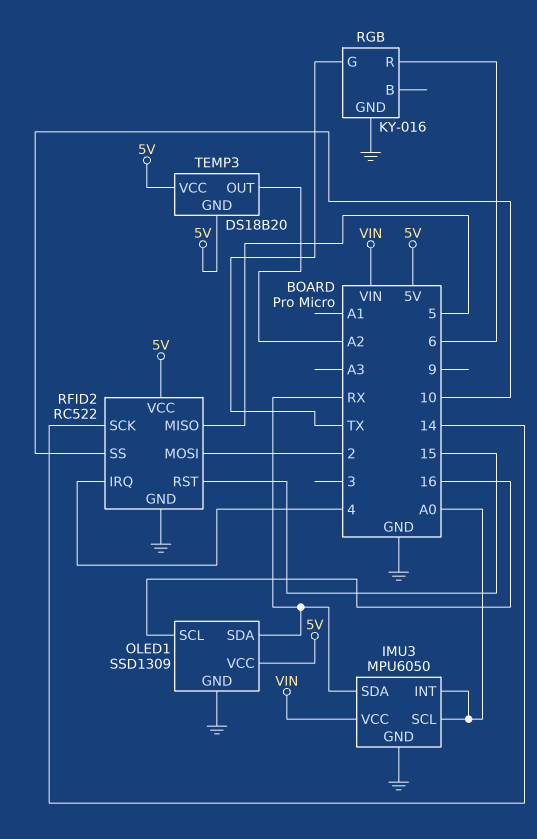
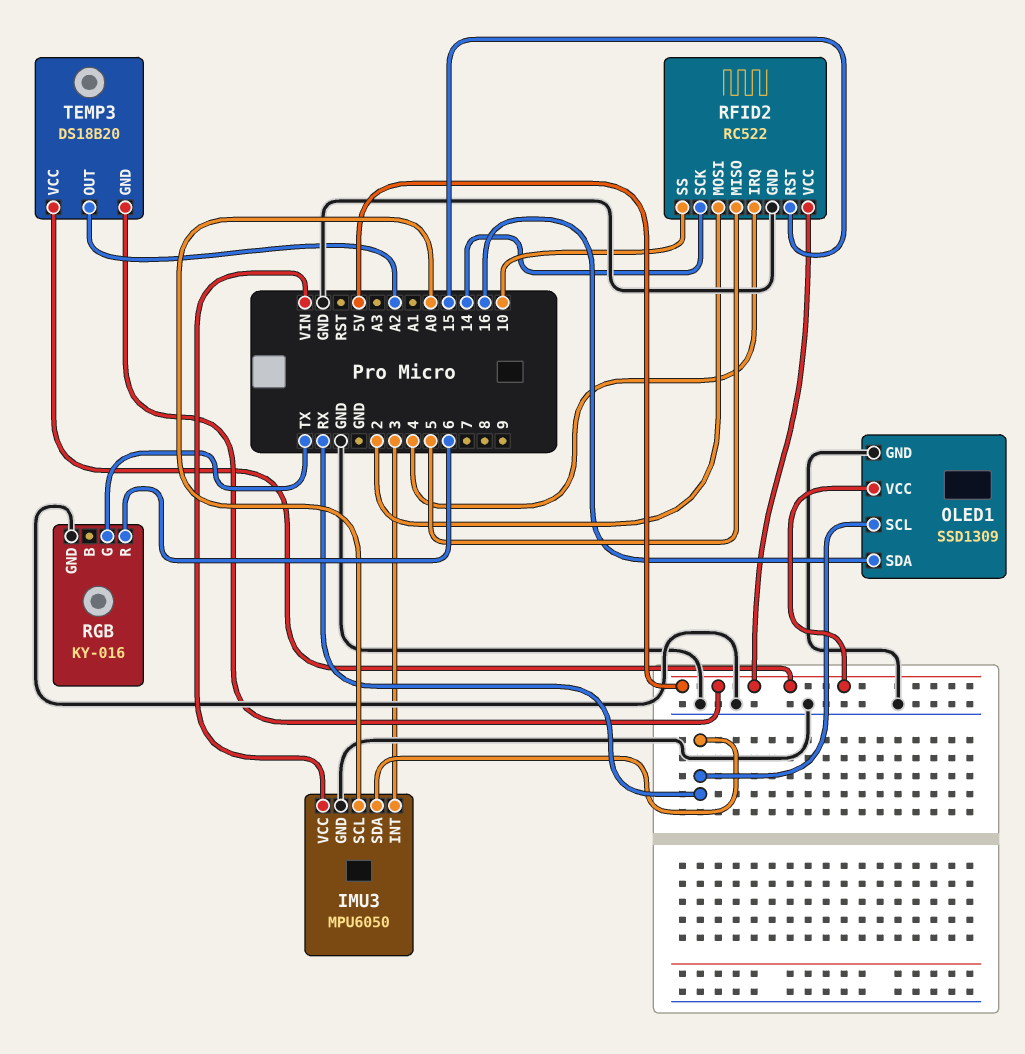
IMU3 pin INT: A0 -> 3
OLED1 pin SCL: 16 -> RX
OLED1 pin SDA: RX -> 16

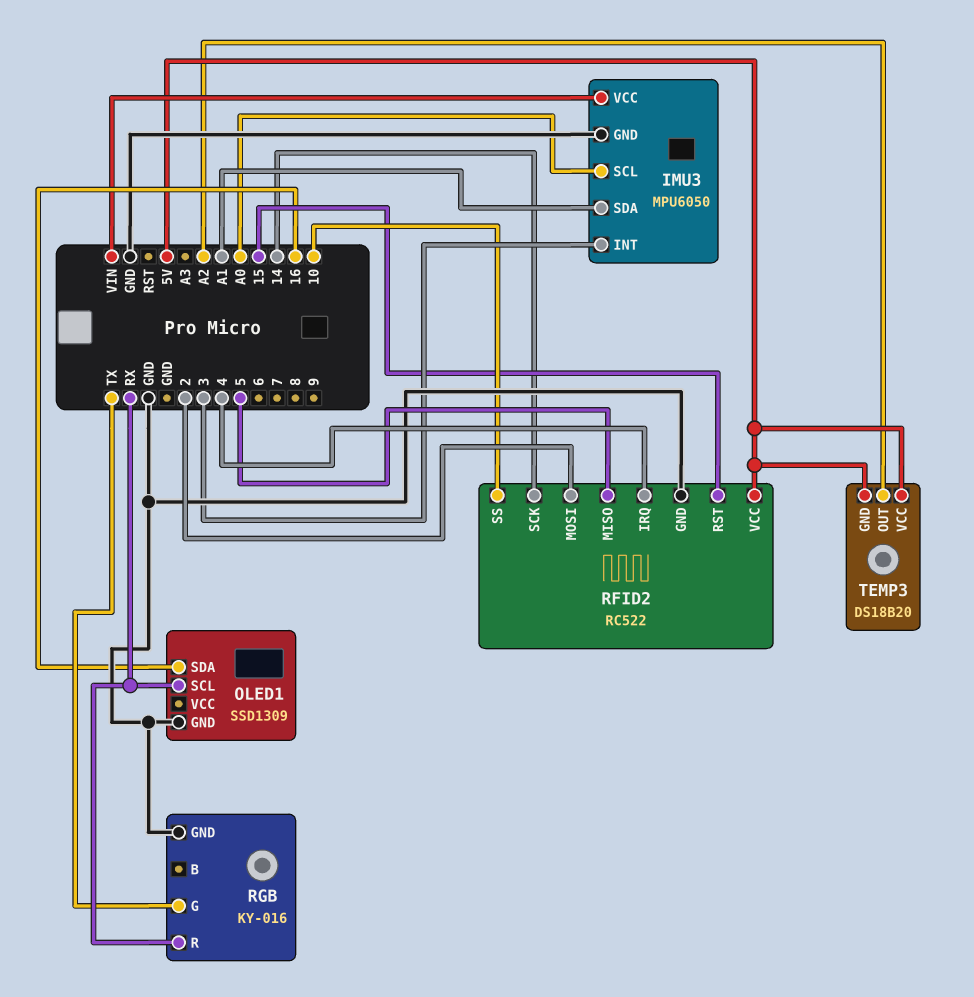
IMU3 pin SDA: RX -> A1
OLED1 pin VCC: 5V -> none
RGB pin R: 6 -> RX

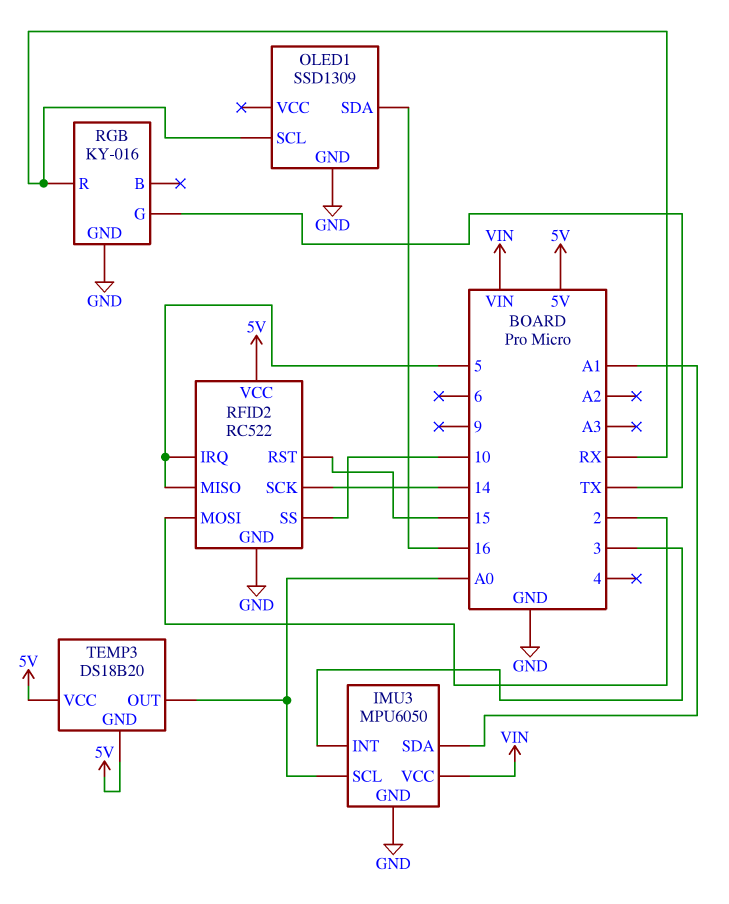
RFID2 pin IRQ: 4 -> 5
TEMP3 pin OUT: A2 -> A0

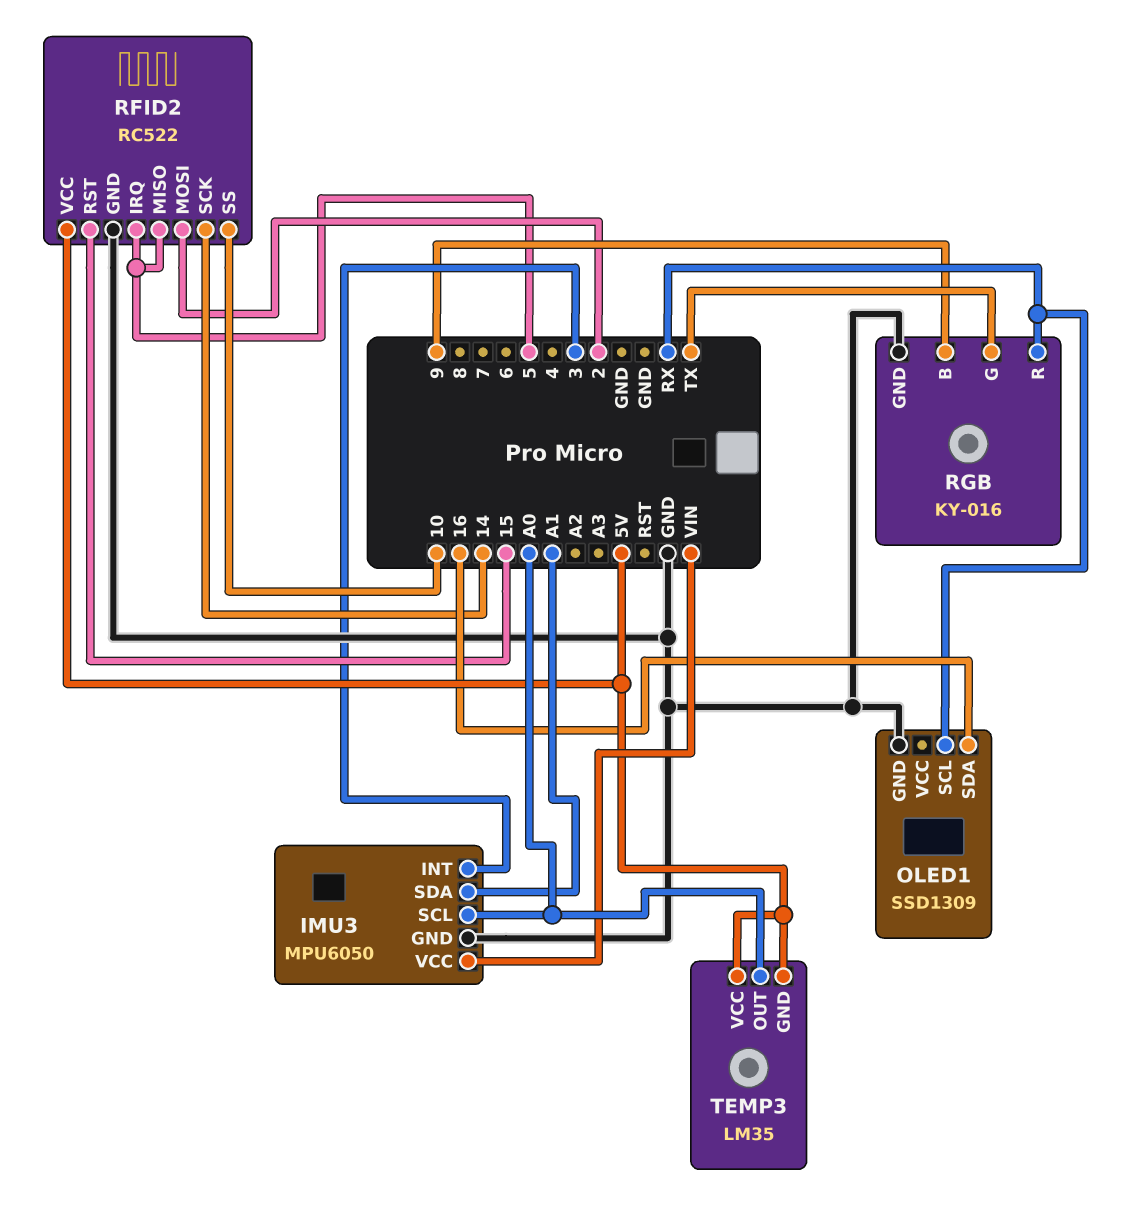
RGB pin B: none -> 9
TEMP3: DS18B20 -> LM35

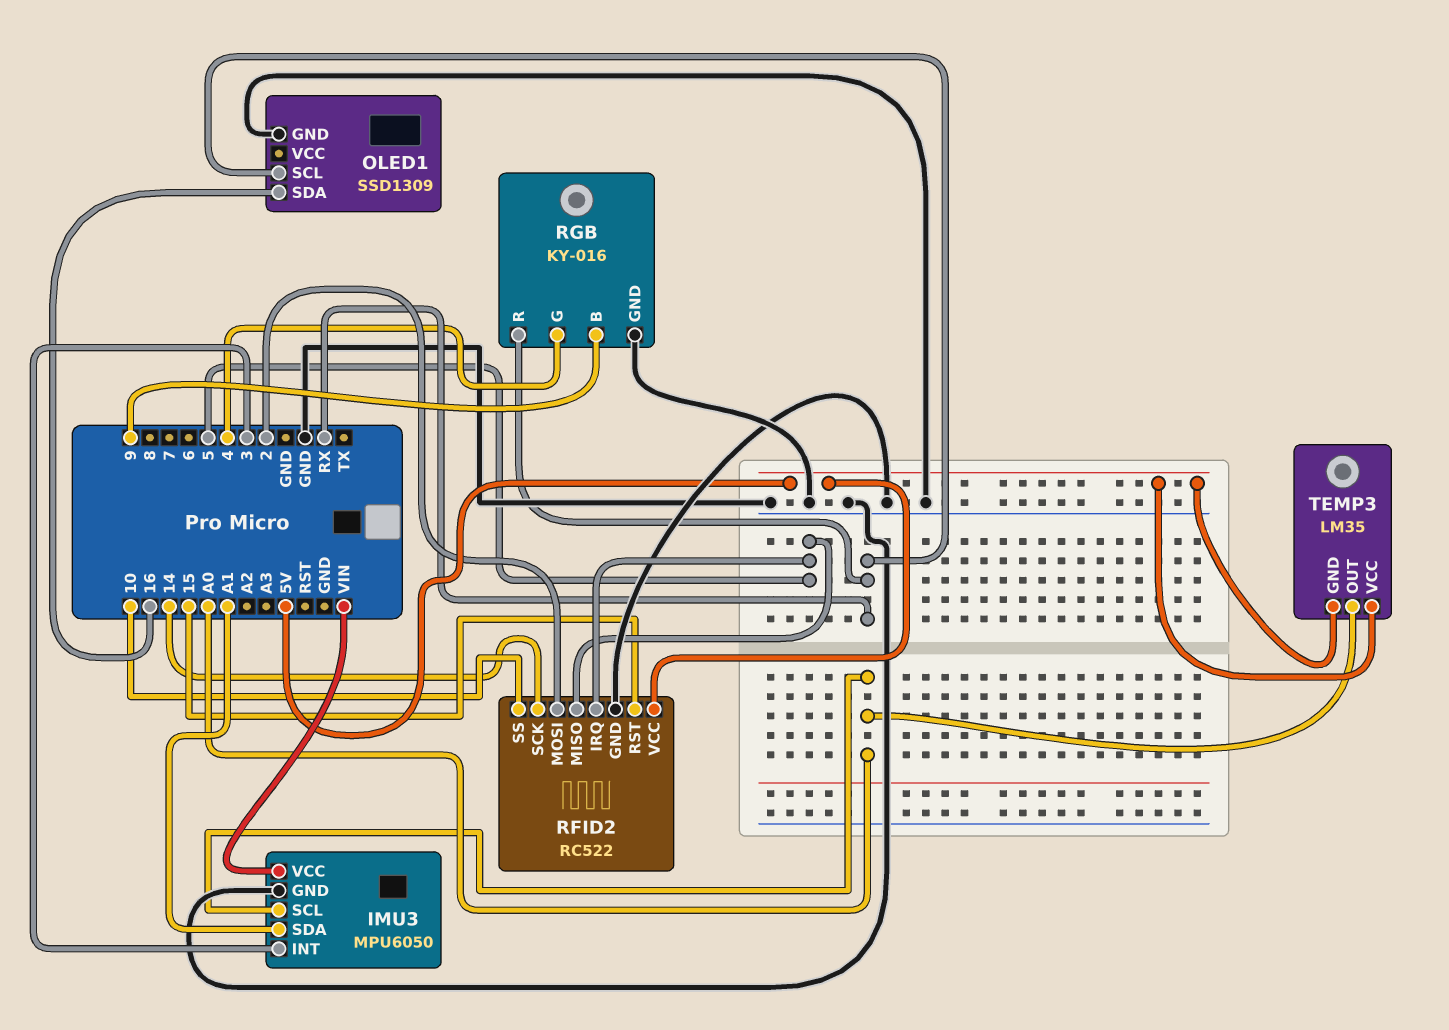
RGB pin G: TX -> 4

